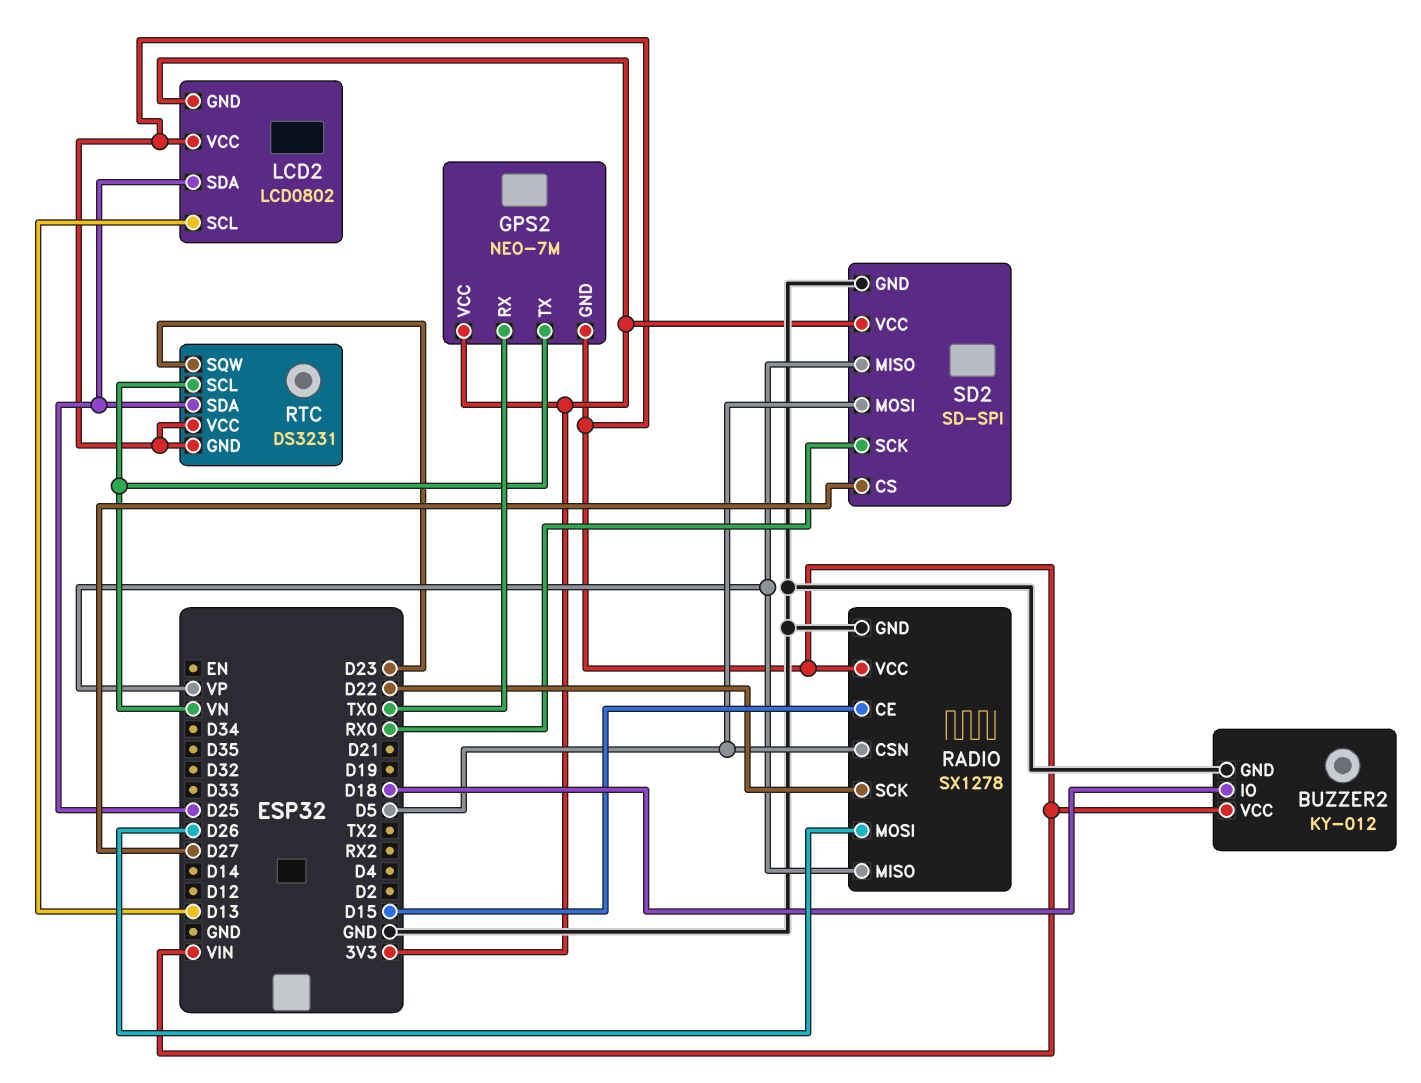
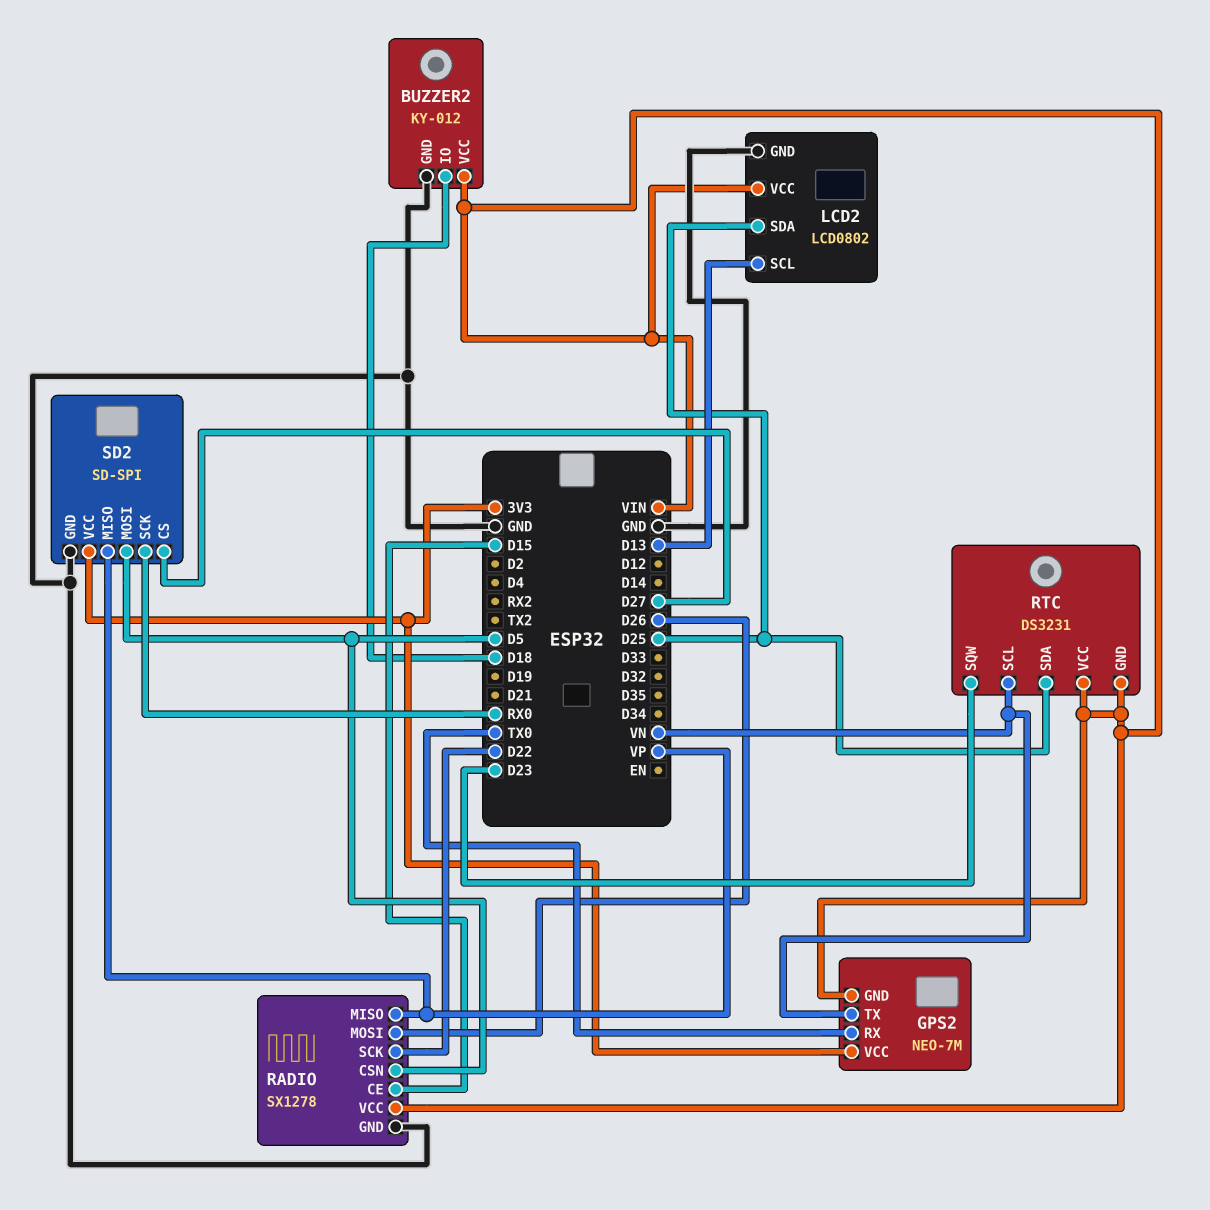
LCD2 pin GND: 3V3 -> GND

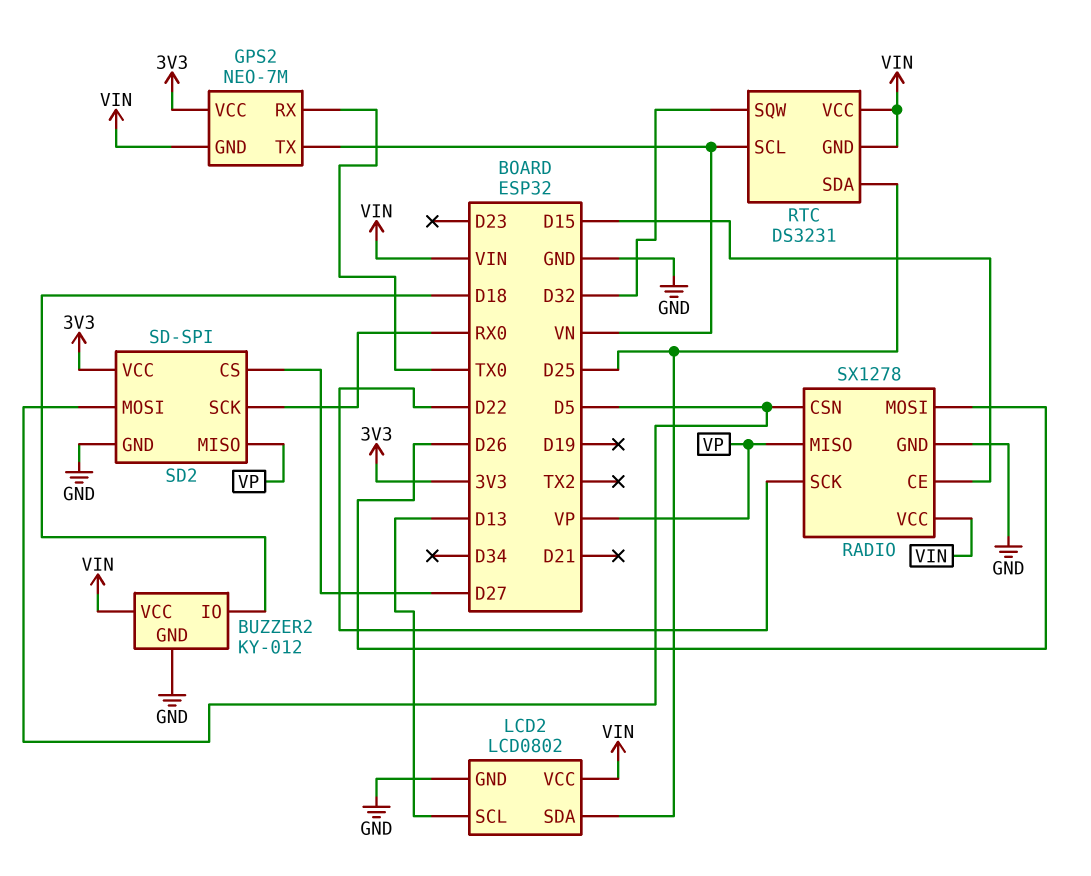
RTC pin SQW: D23 -> D32

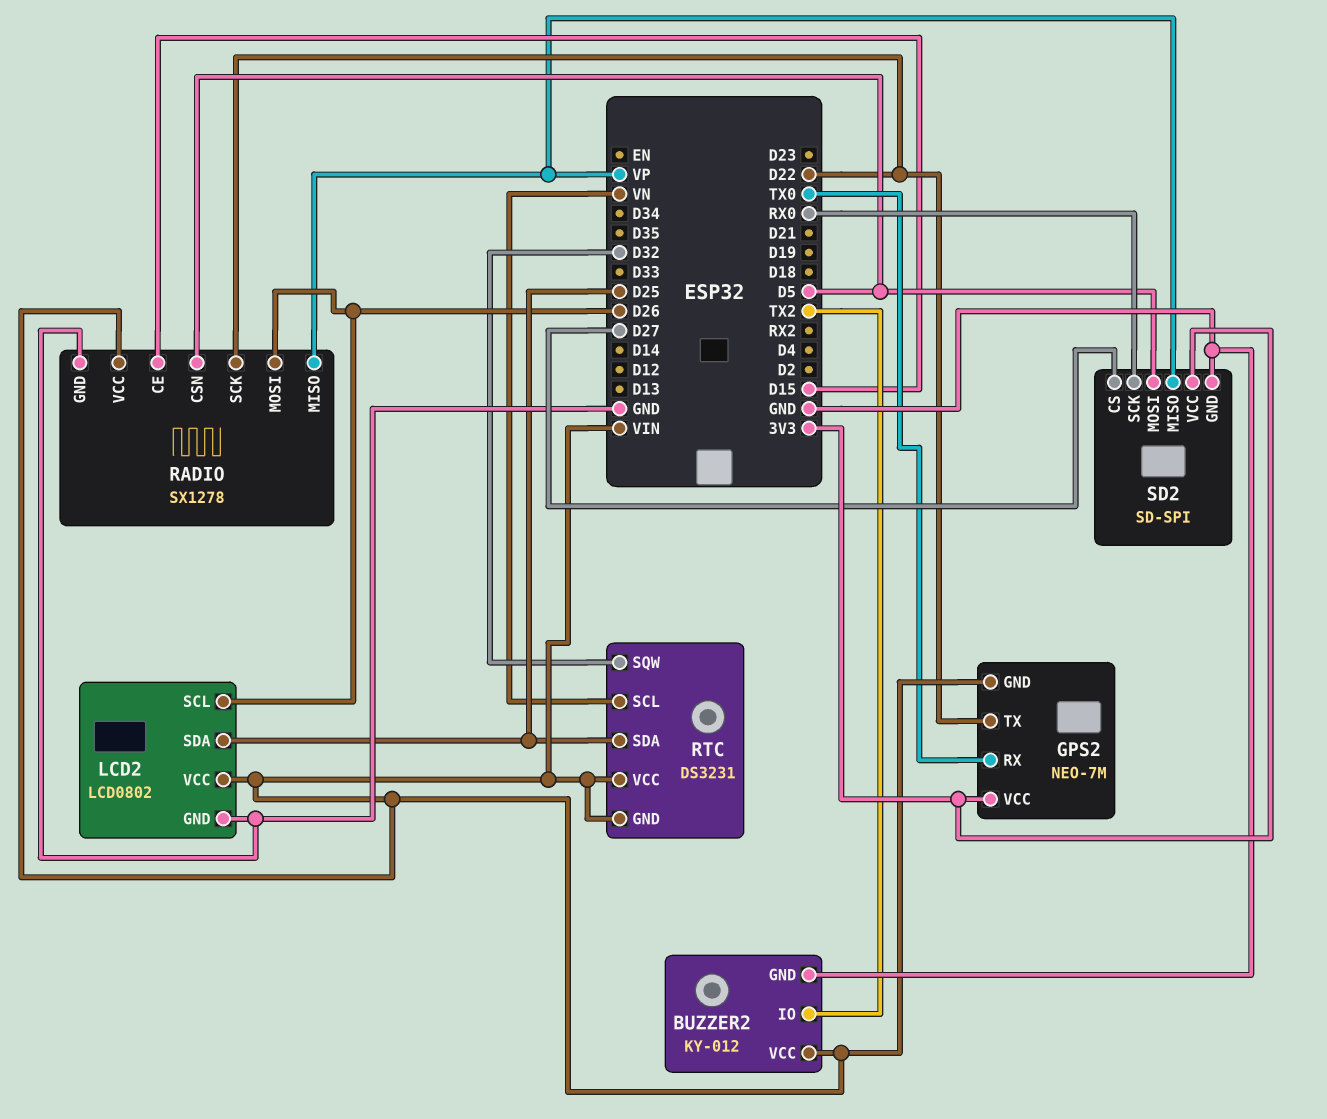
BUZZER2 pin IO: D18 -> TX2
GPS2 pin TX: VN -> D22
LCD2 pin SCL: D13 -> D26

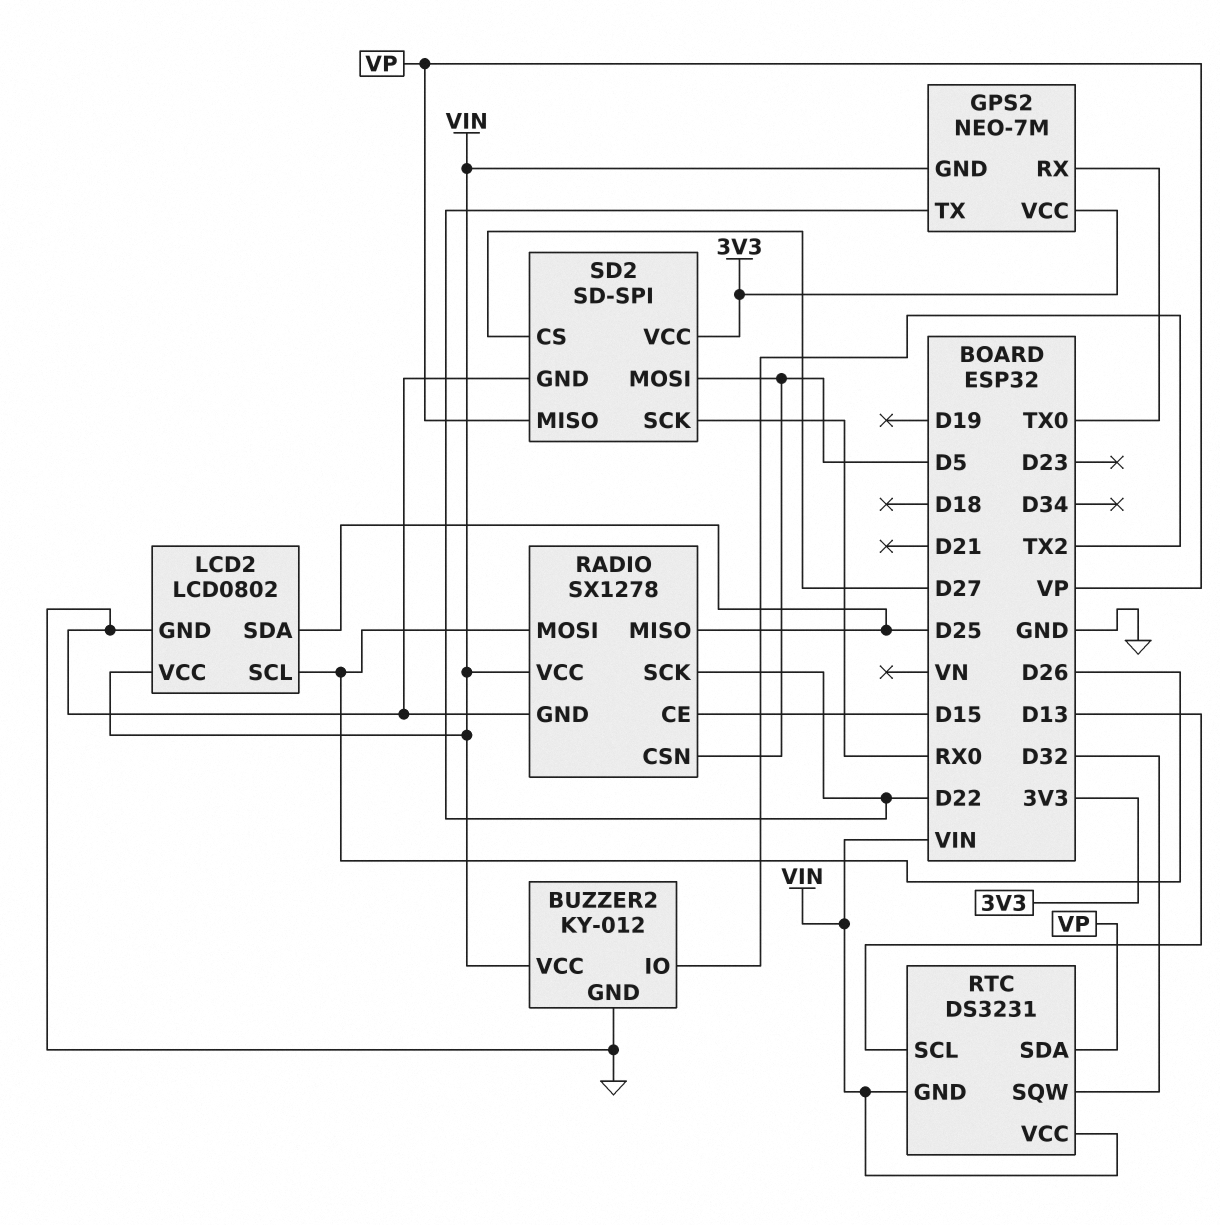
RADIO pin MISO: VP -> D25
RTC pin SCL: VN -> D13
RTC pin SDA: D25 -> VP

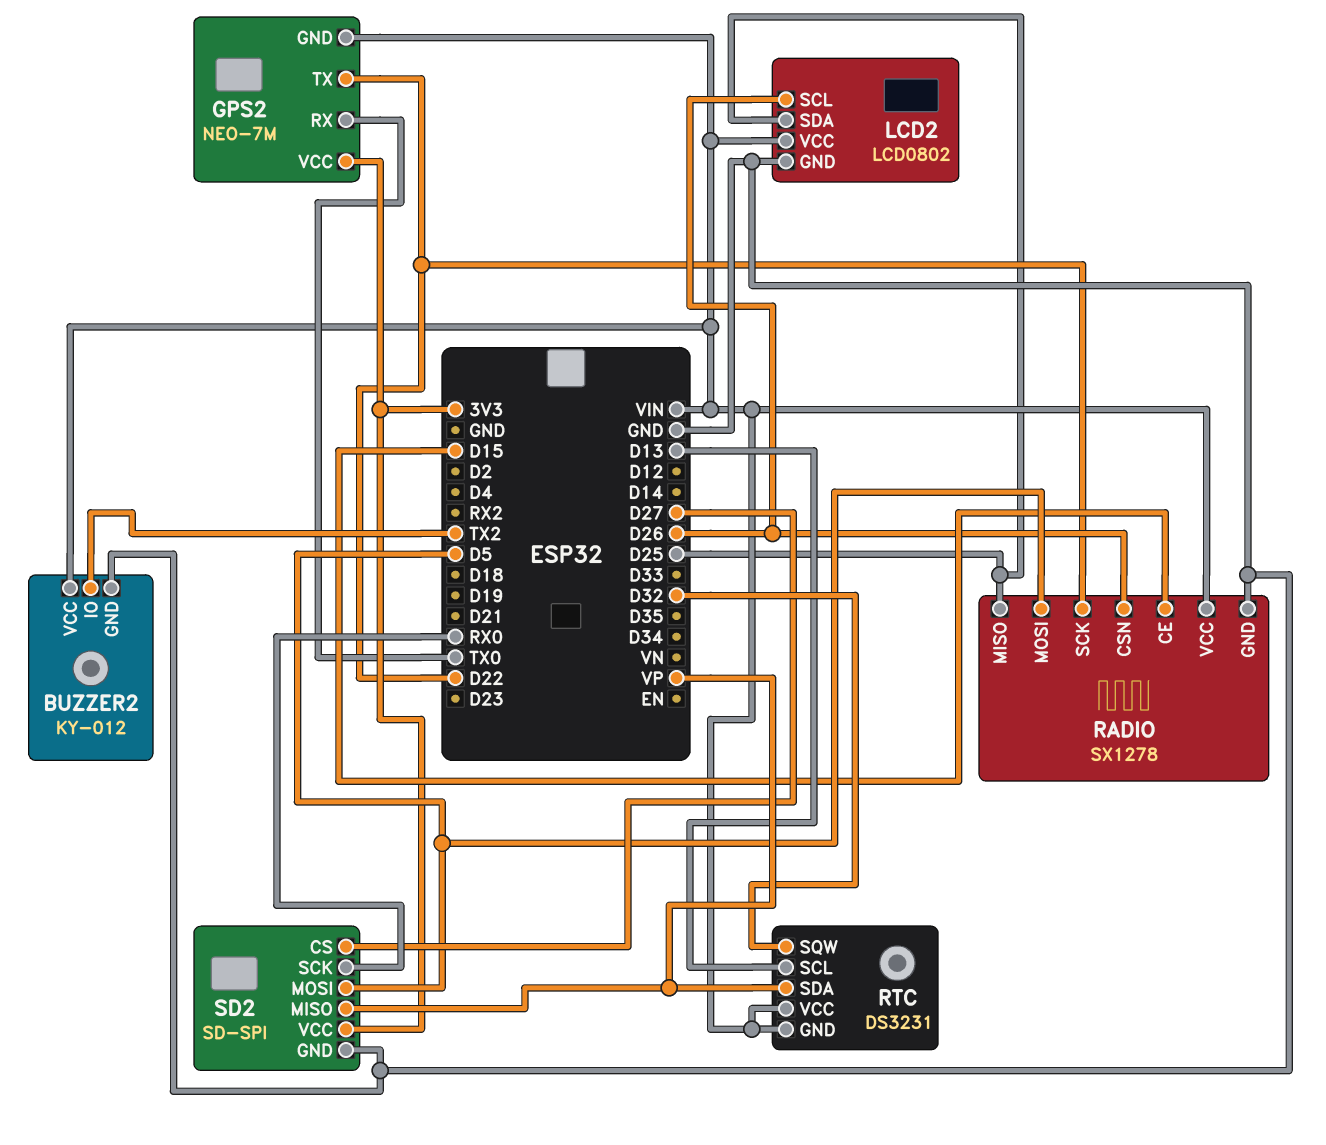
RADIO pin CSN: D5 -> D26
RADIO pin MOSI: D26 -> D5

